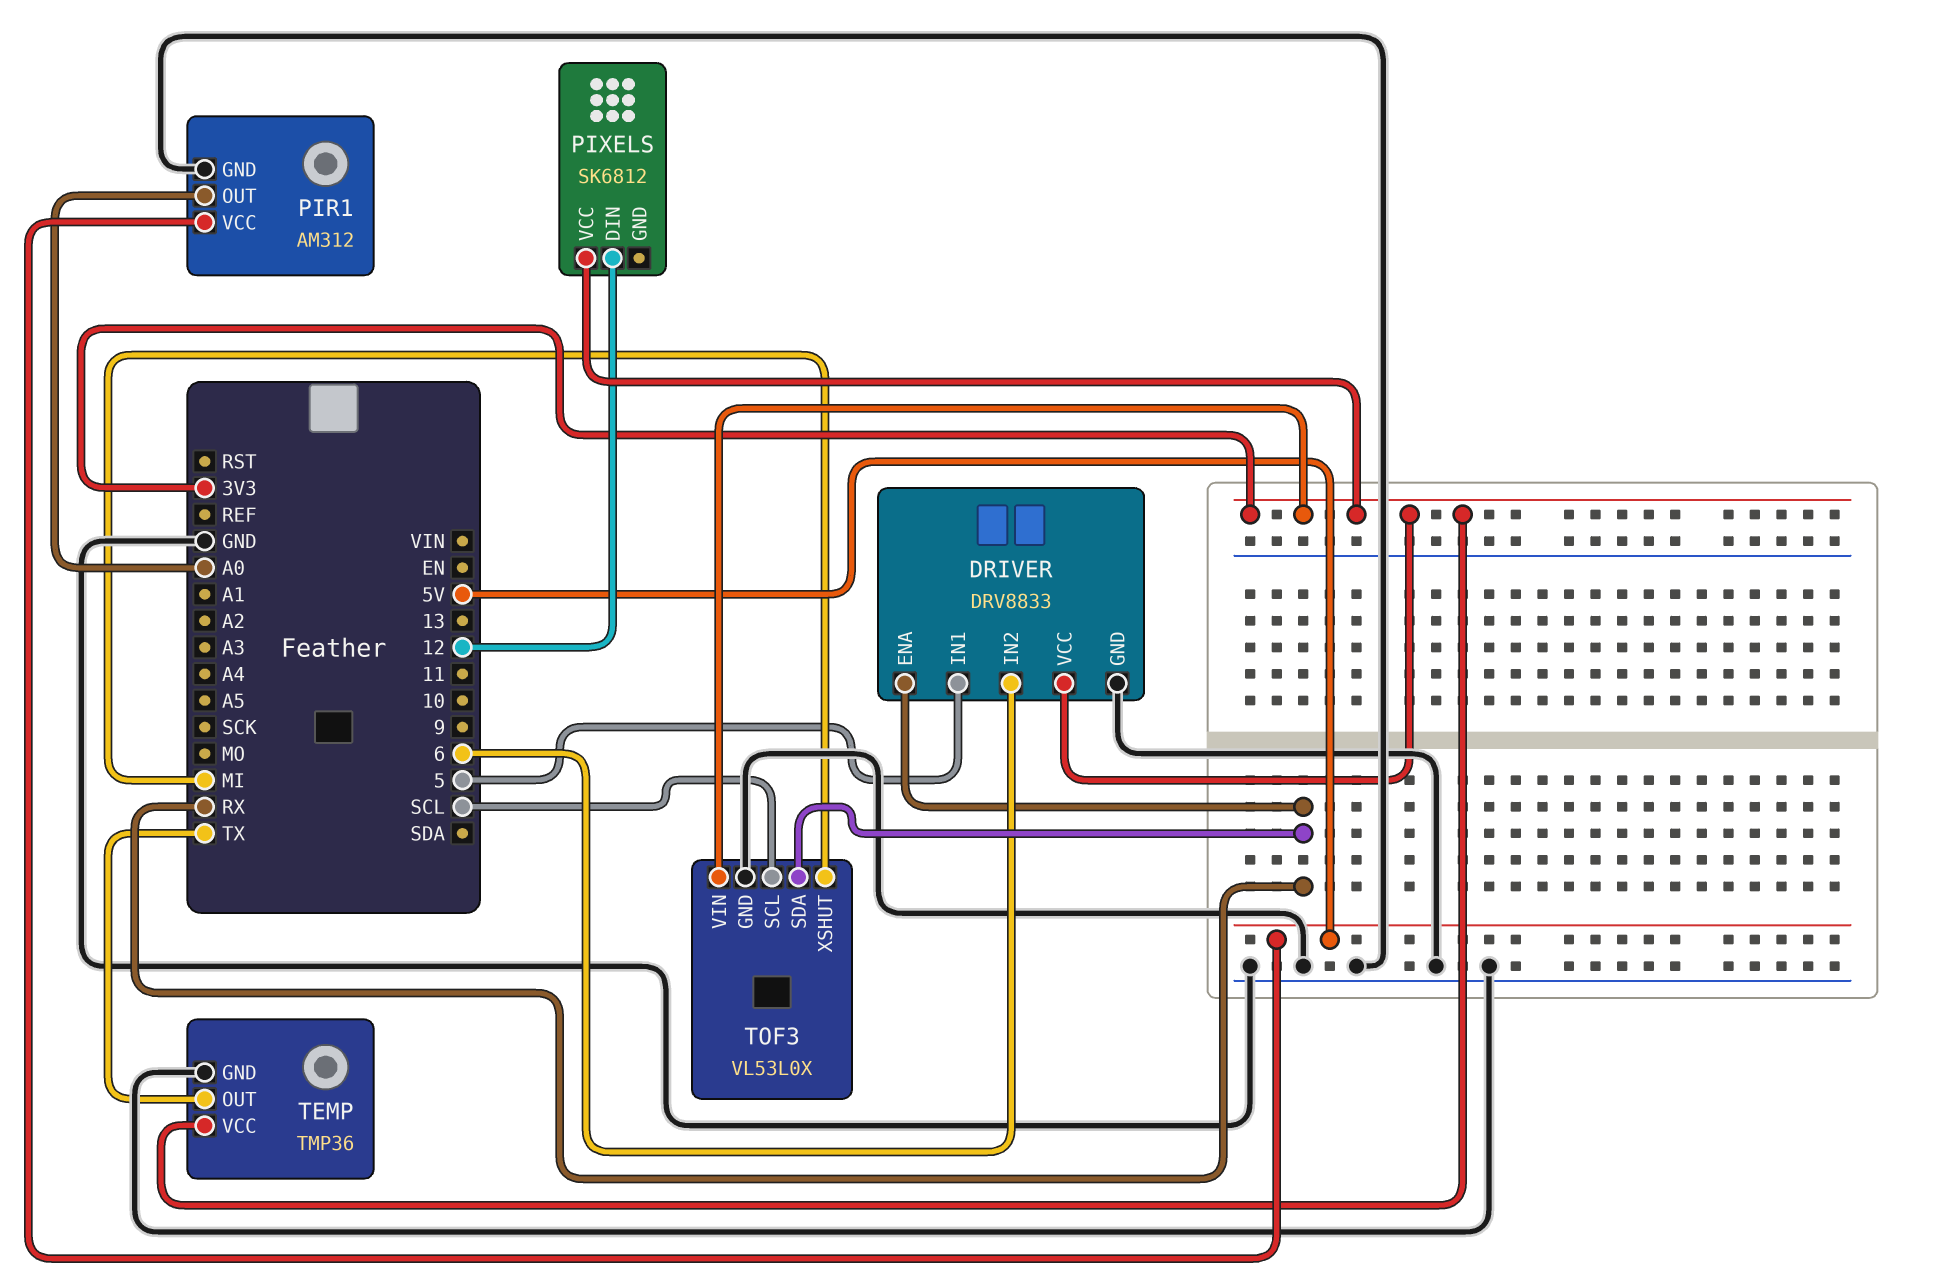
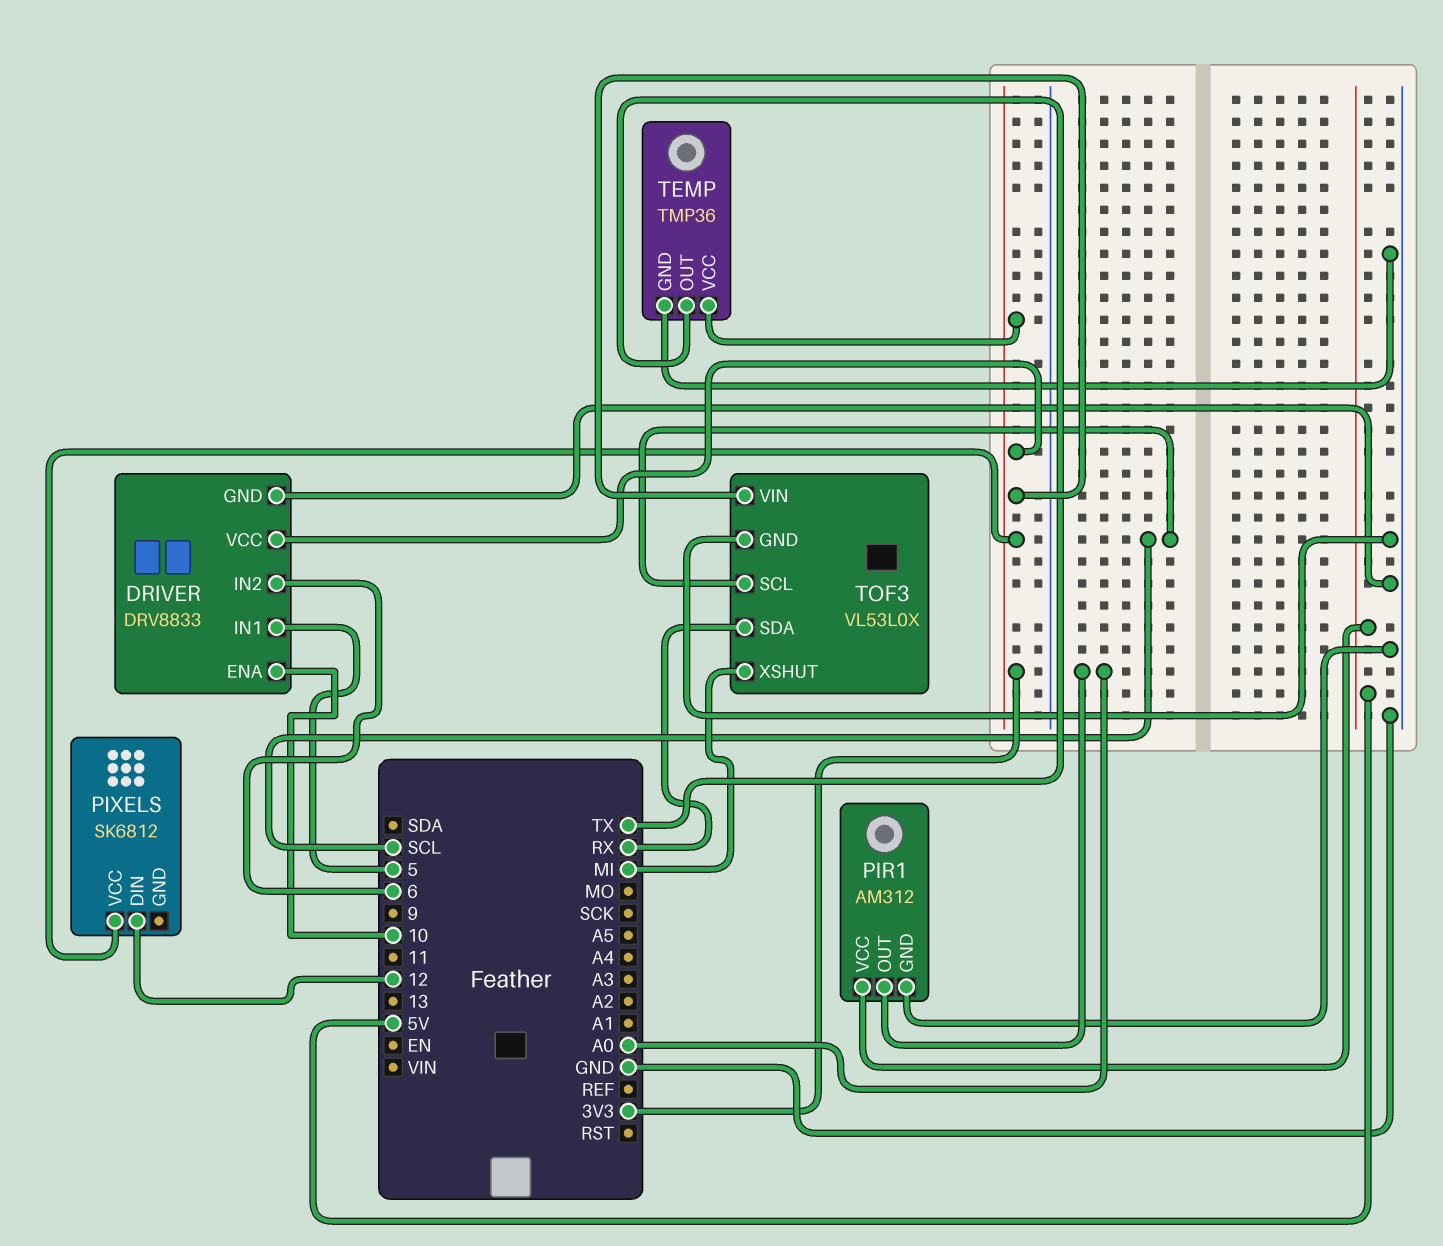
DRIVER pin ENA: RX -> 10

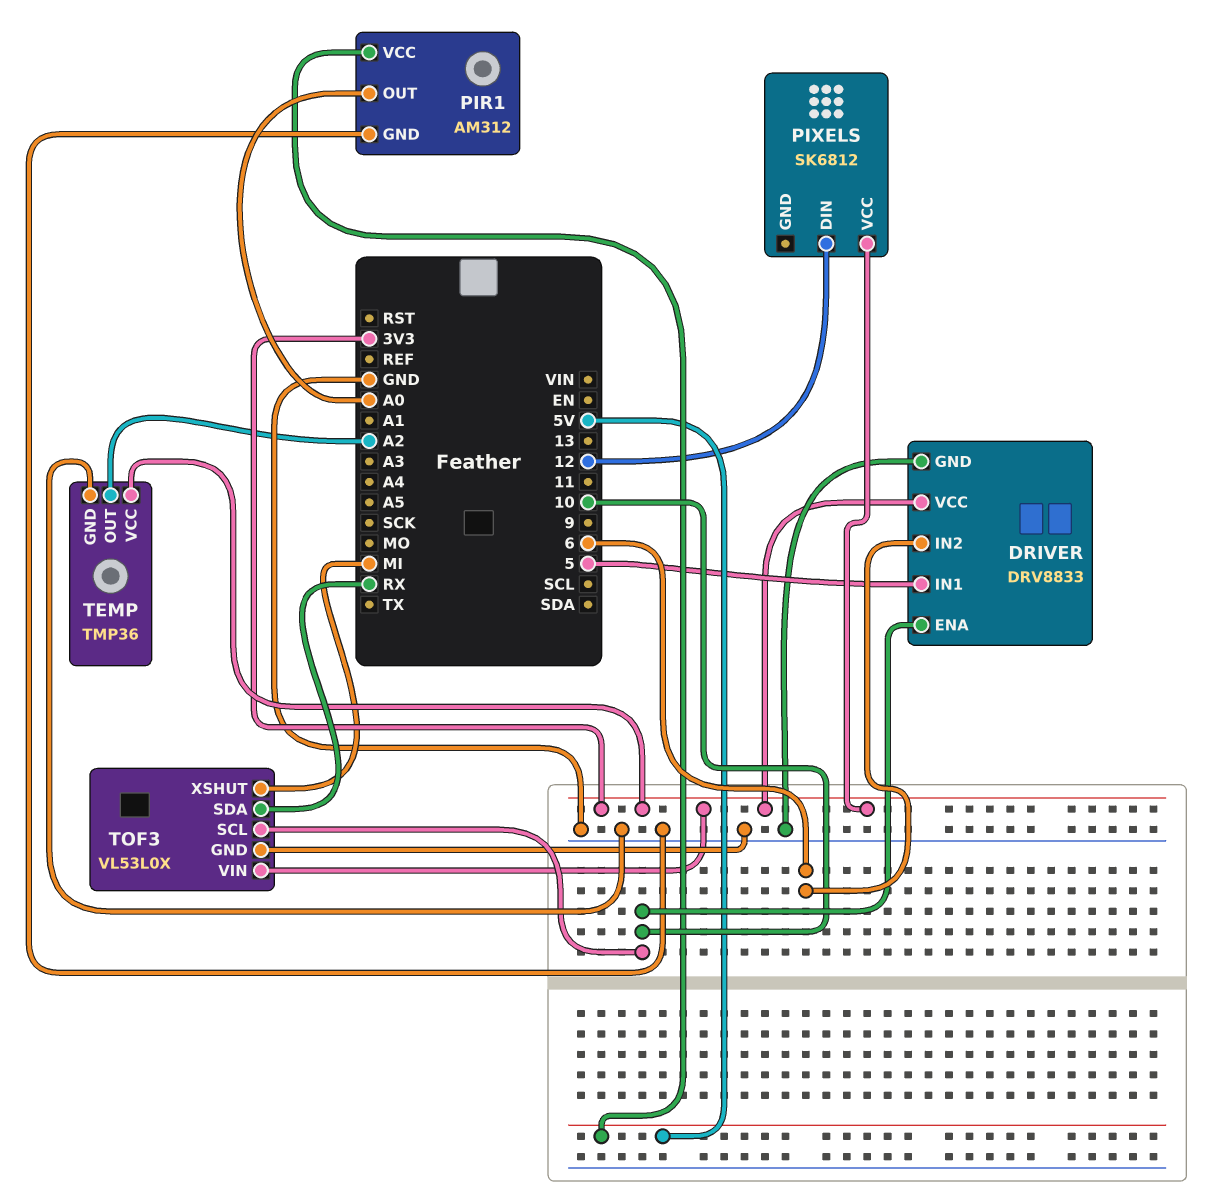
TEMP pin OUT: TX -> A2
TOF3 pin SCL: SCL -> 10

